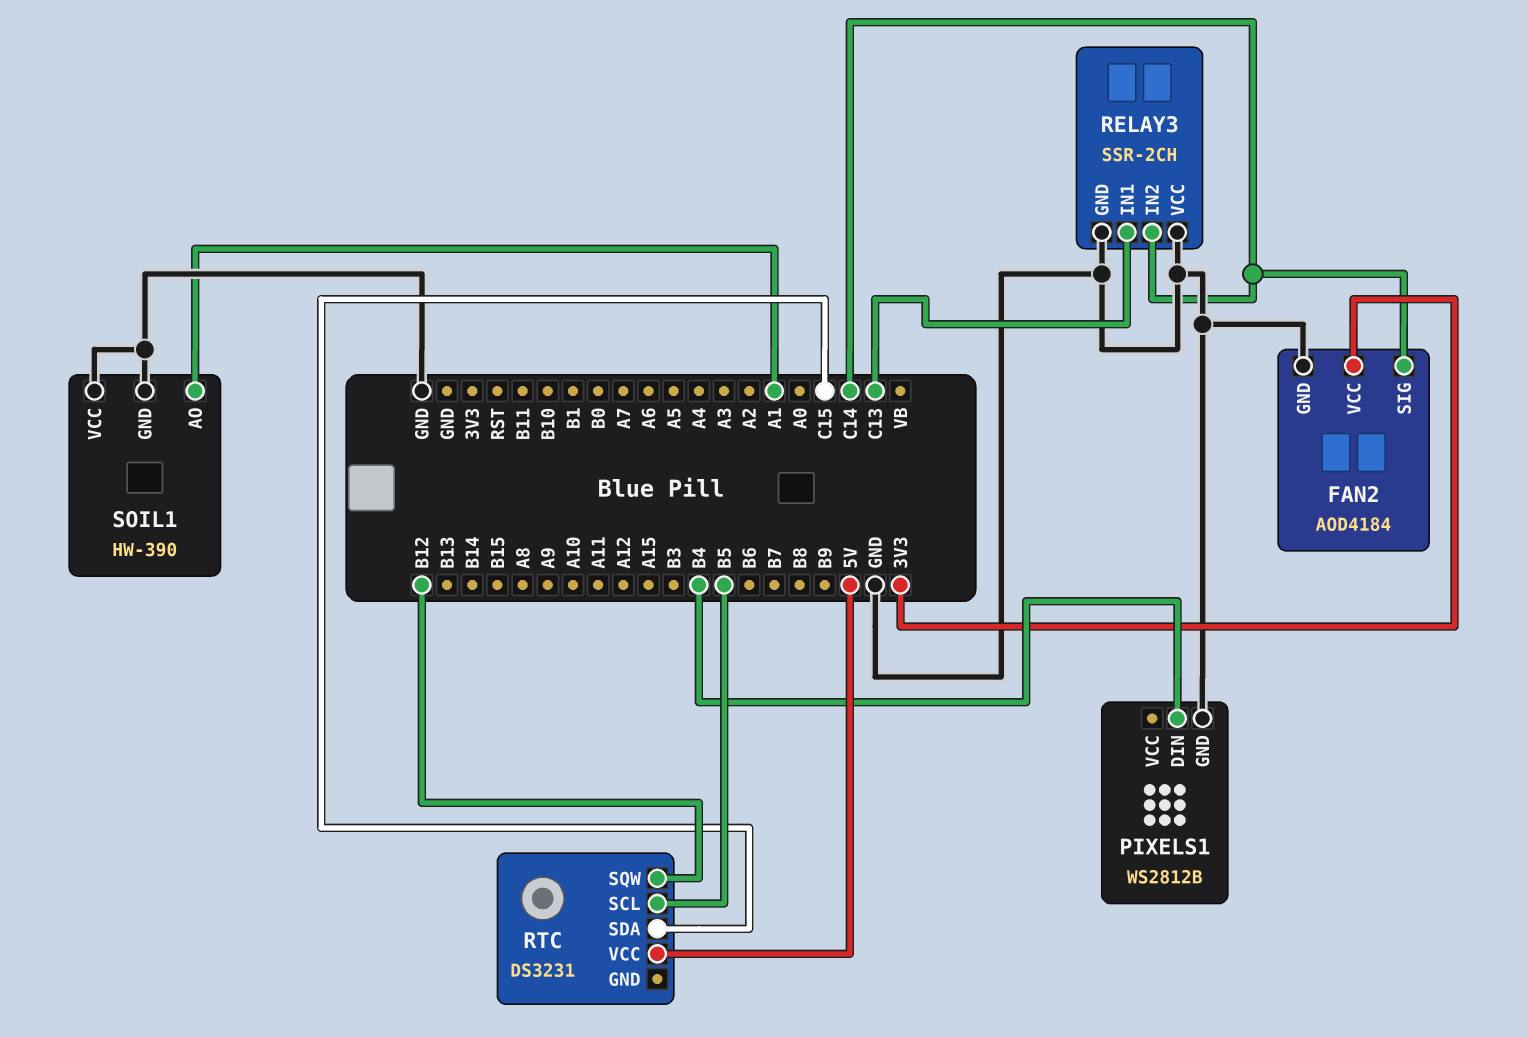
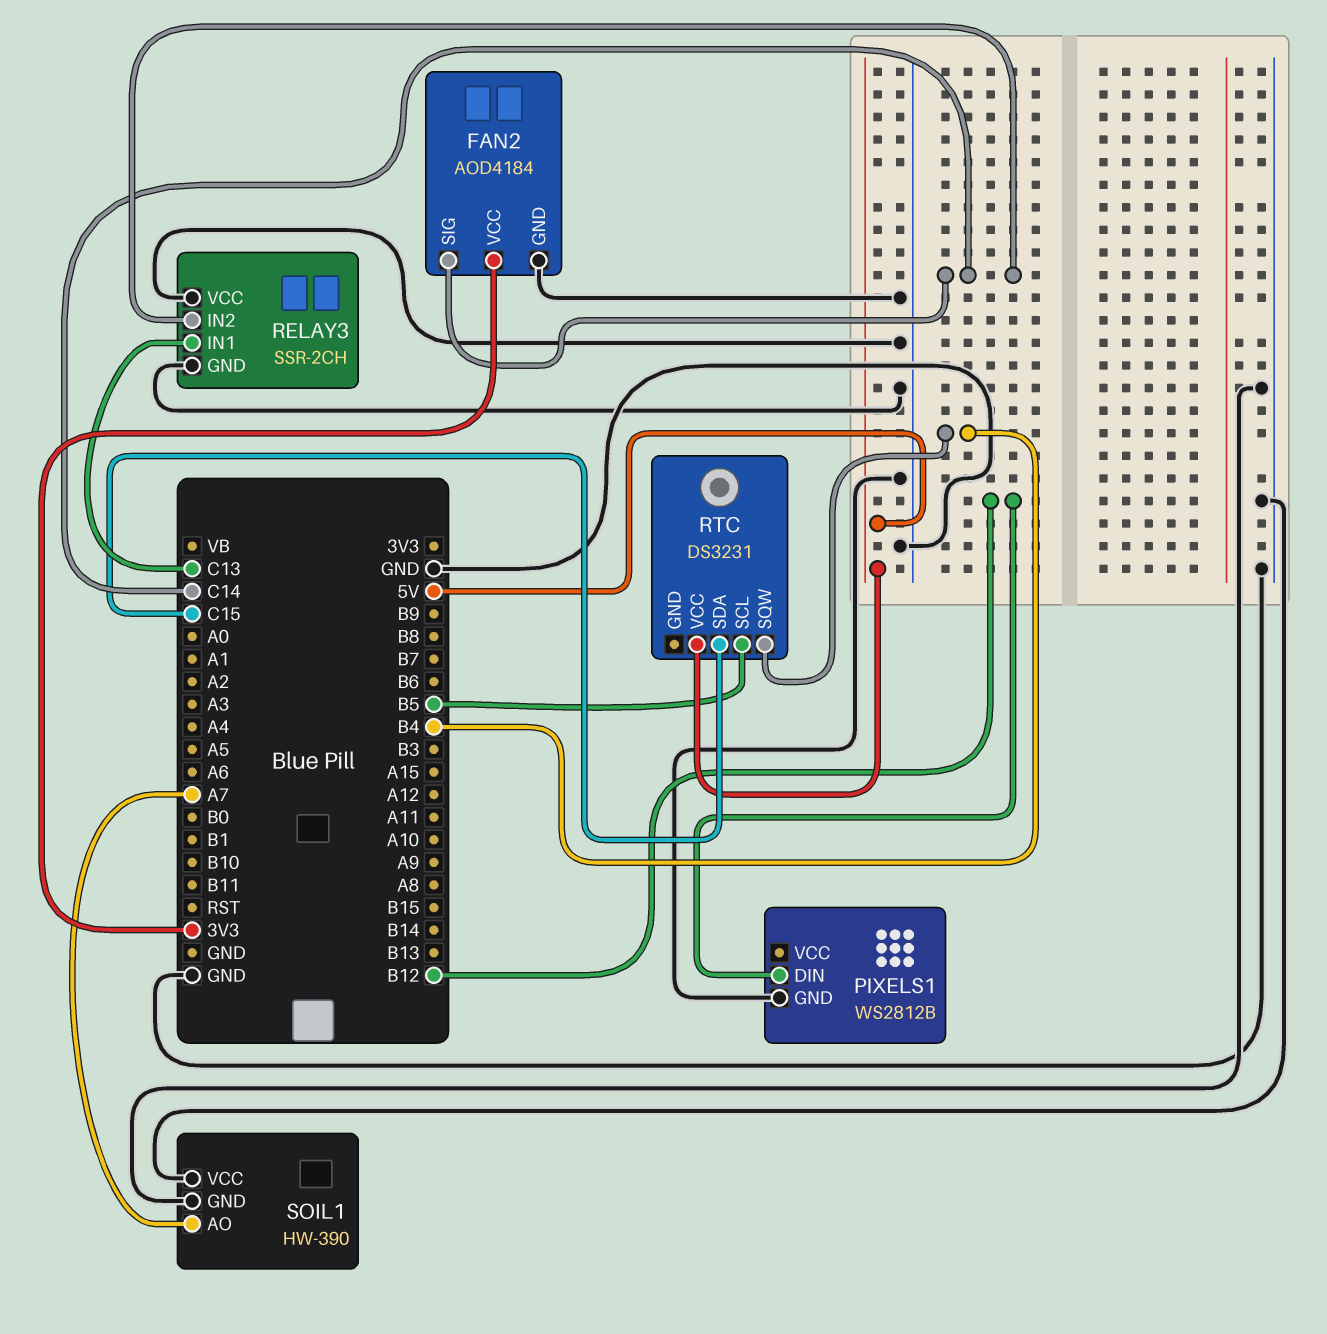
PIXELS1 pin DIN: B4 -> B12
RTC pin SQW: B12 -> B4
SOIL1 pin AO: A1 -> A7

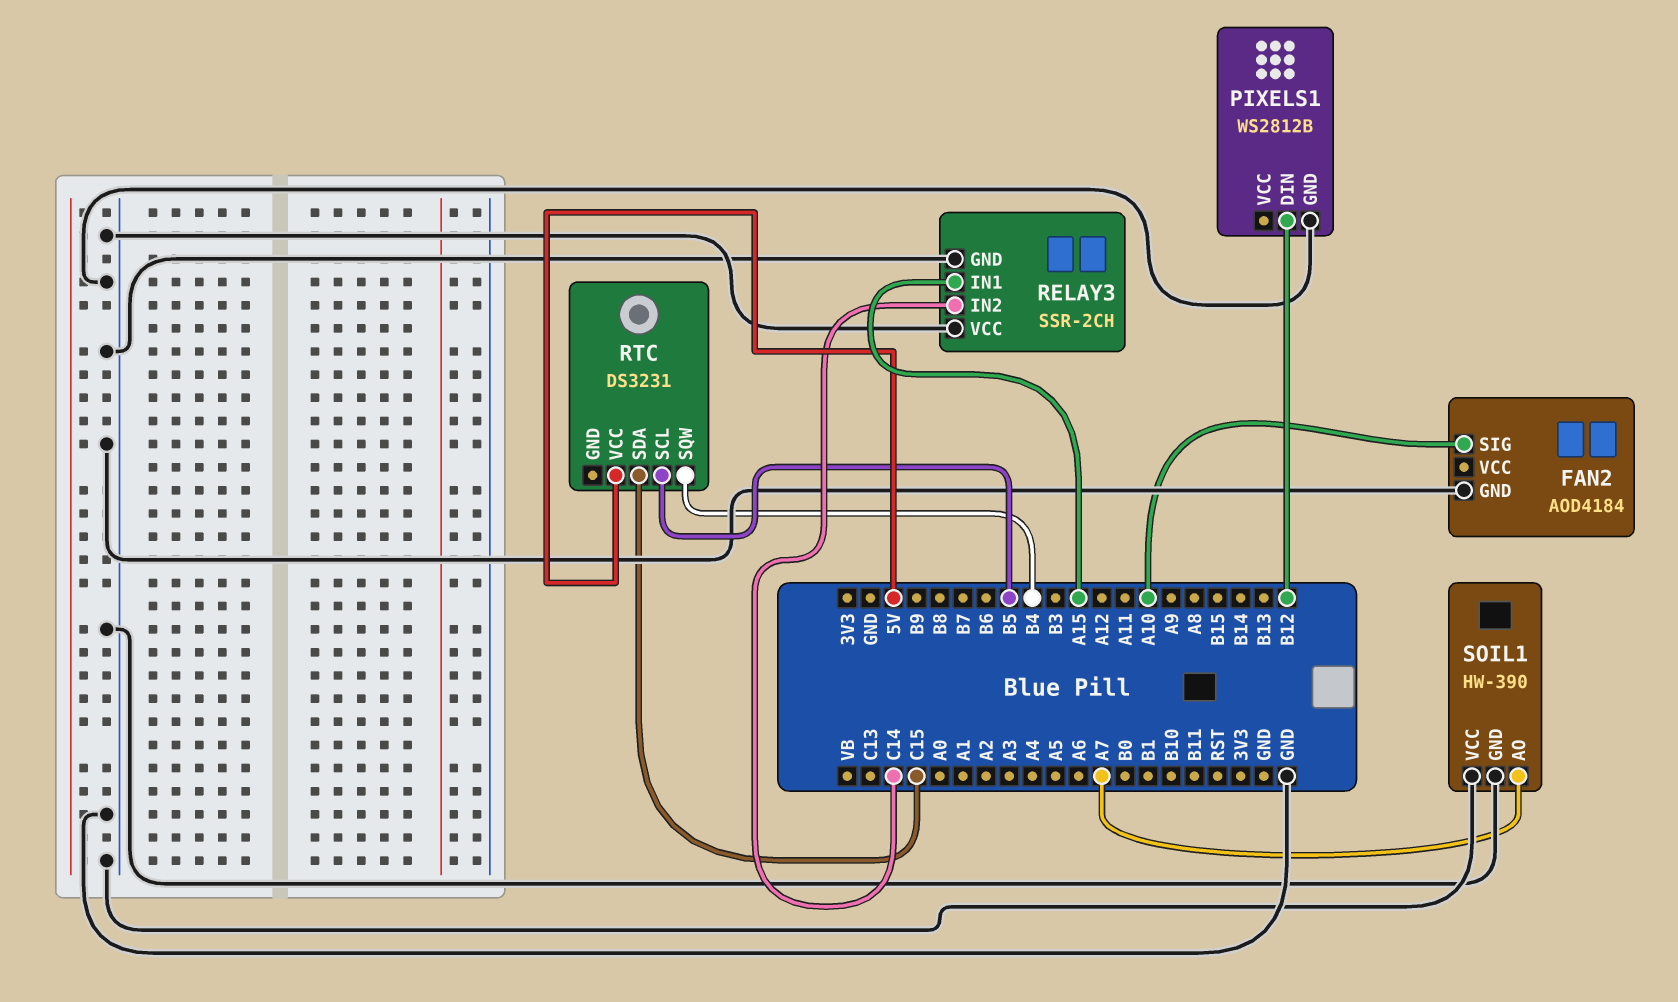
FAN2 pin SIG: C14 -> A10
FAN2 pin VCC: 3V3 -> none
RELAY3 pin IN1: C13 -> A15

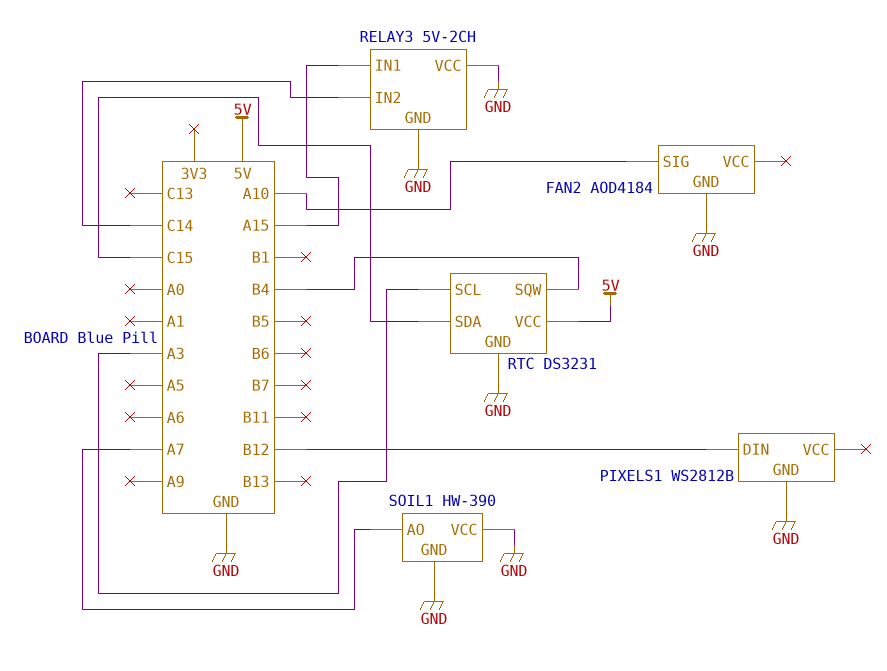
RELAY3: SSR-2CH -> 5V-2CH
RTC pin GND: none -> GND
RTC pin SCL: B5 -> A3

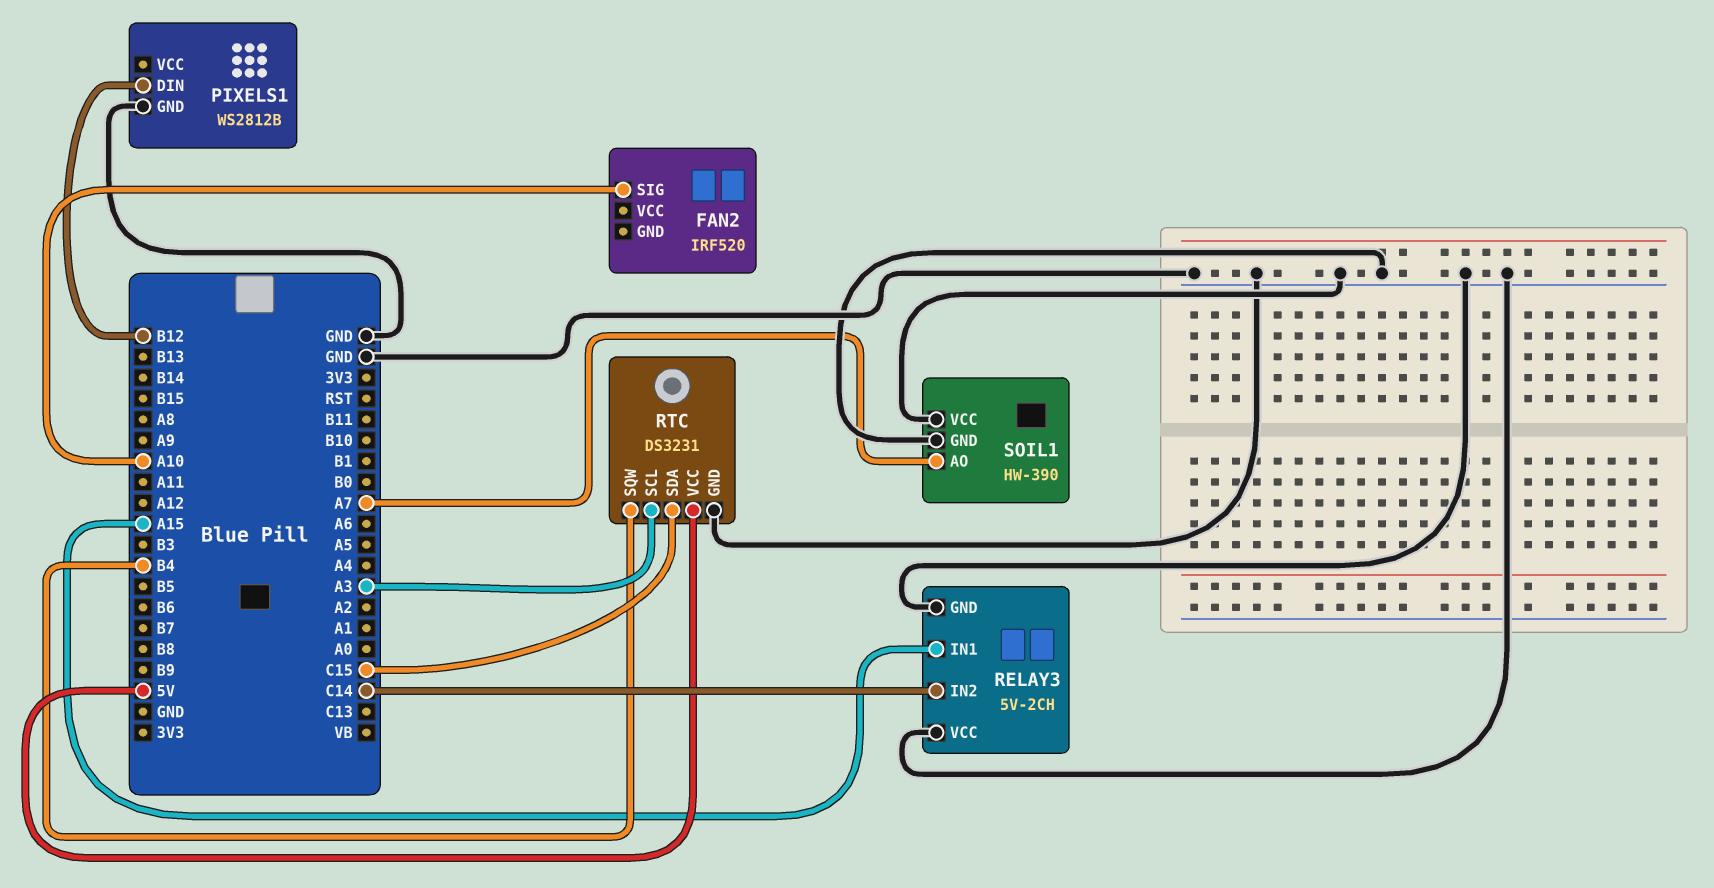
FAN2: AOD4184 -> IRF520
FAN2 pin GND: GND -> none

